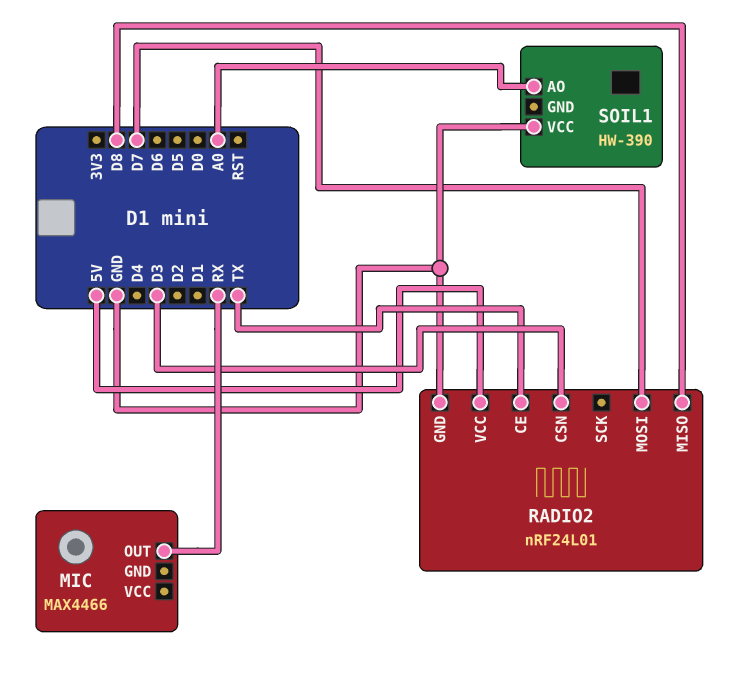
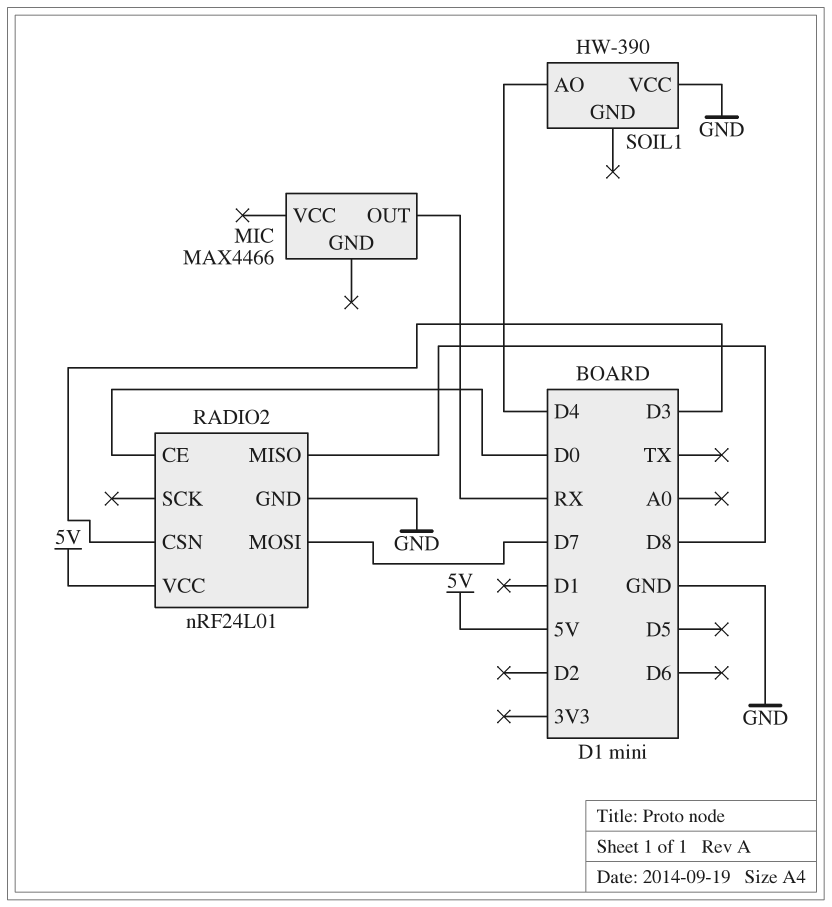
RADIO2 pin CE: TX -> D0
SOIL1 pin AO: A0 -> D4

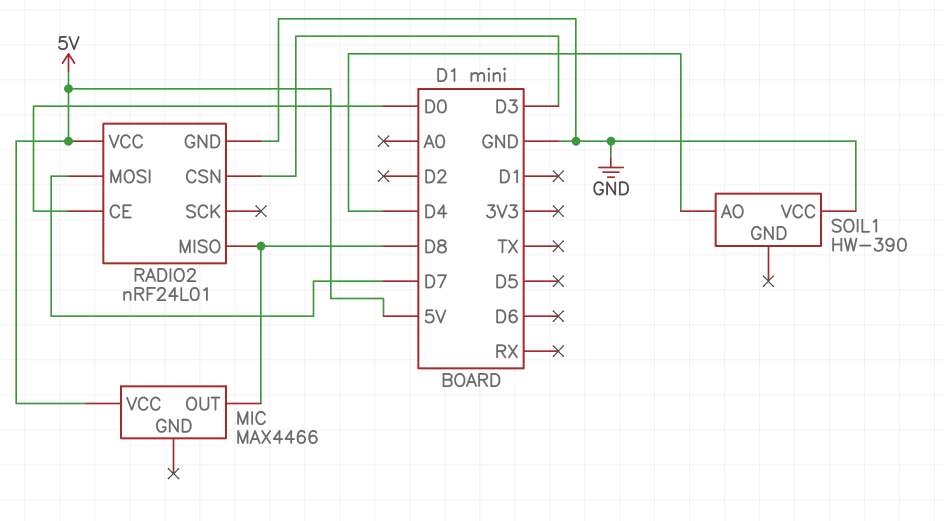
MIC pin OUT: RX -> D8
MIC pin VCC: none -> 5V

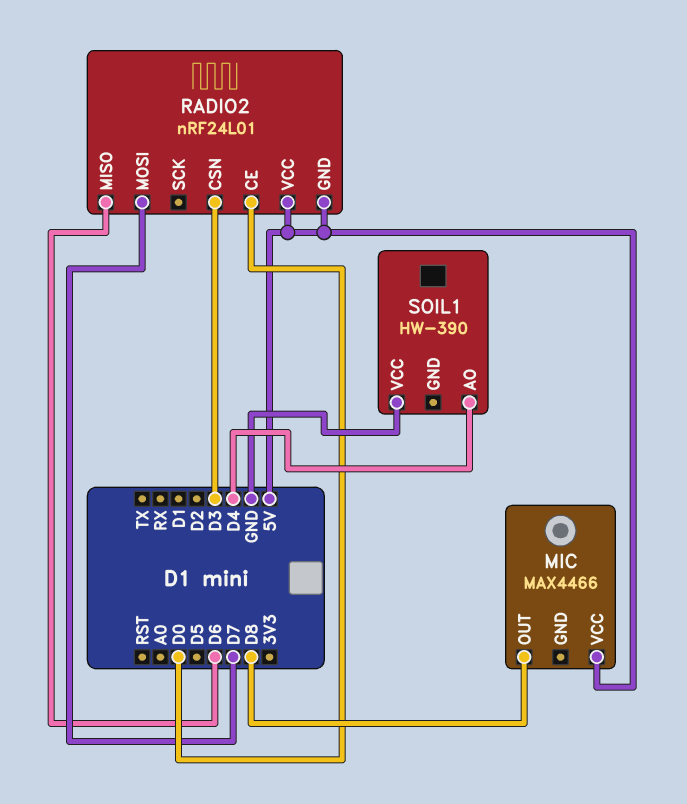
RADIO2 pin GND: GND -> 5V
RADIO2 pin MISO: D8 -> D6

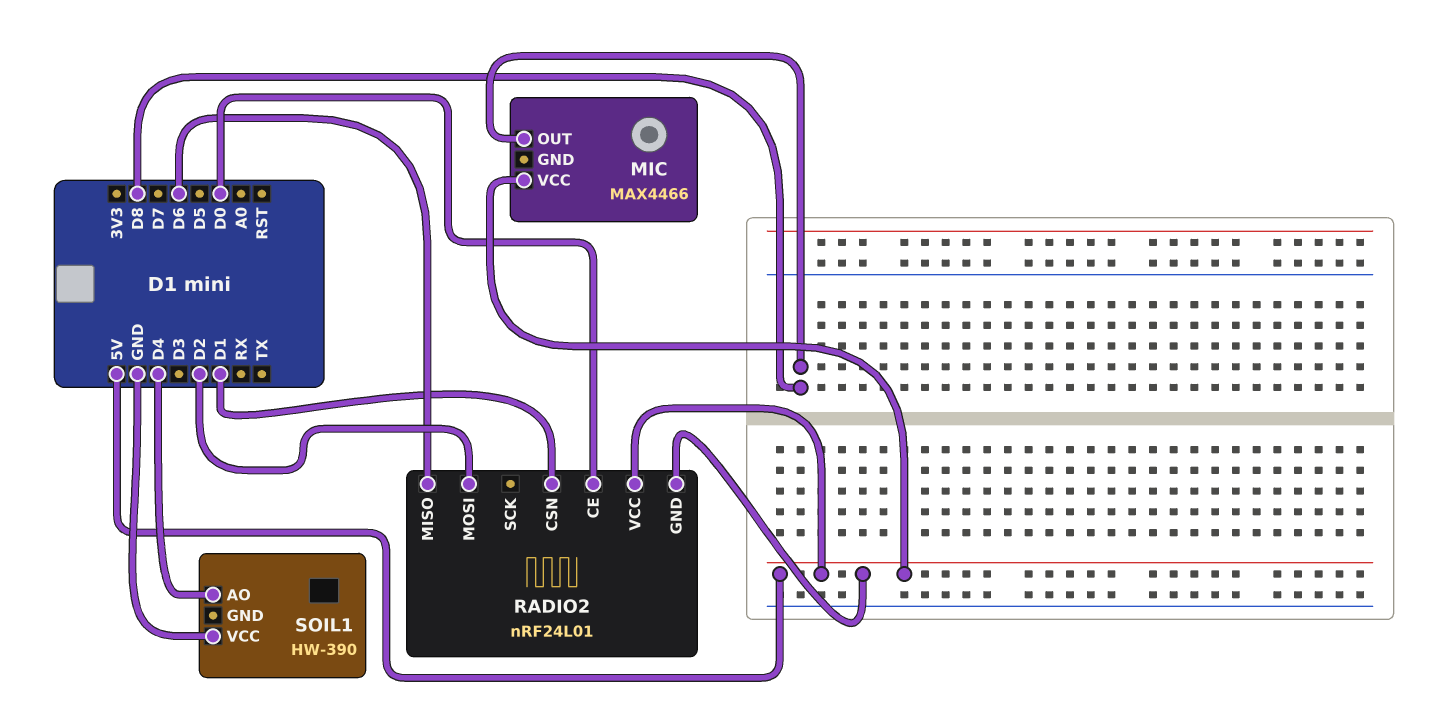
RADIO2 pin CSN: D3 -> D1
RADIO2 pin MOSI: D7 -> D2

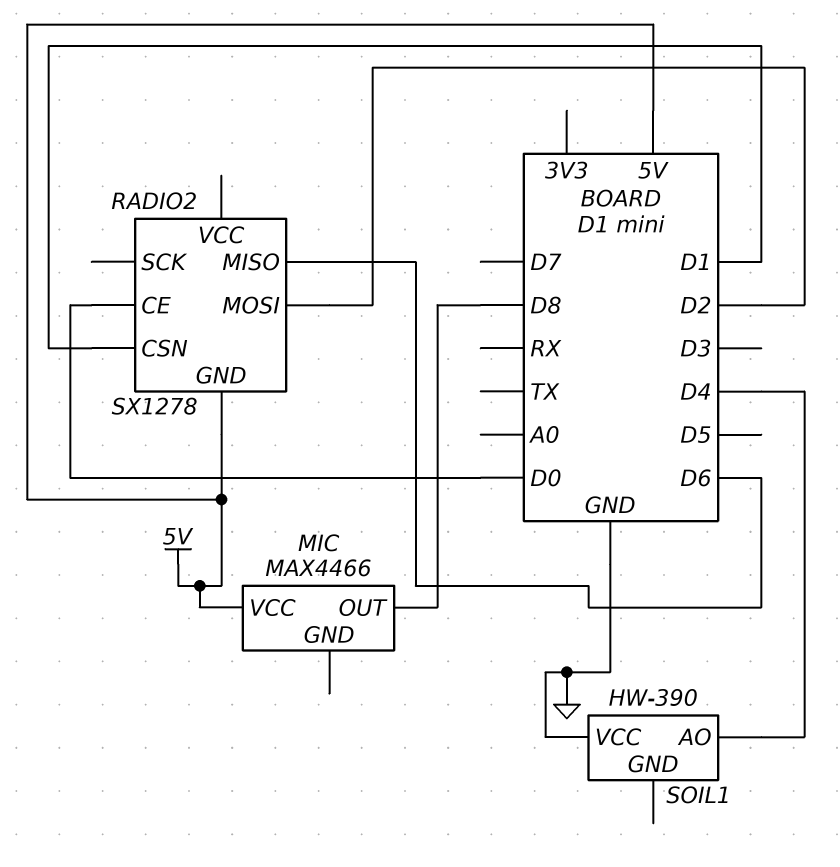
RADIO2: nRF24L01 -> SX1278
RADIO2 pin VCC: 5V -> none

